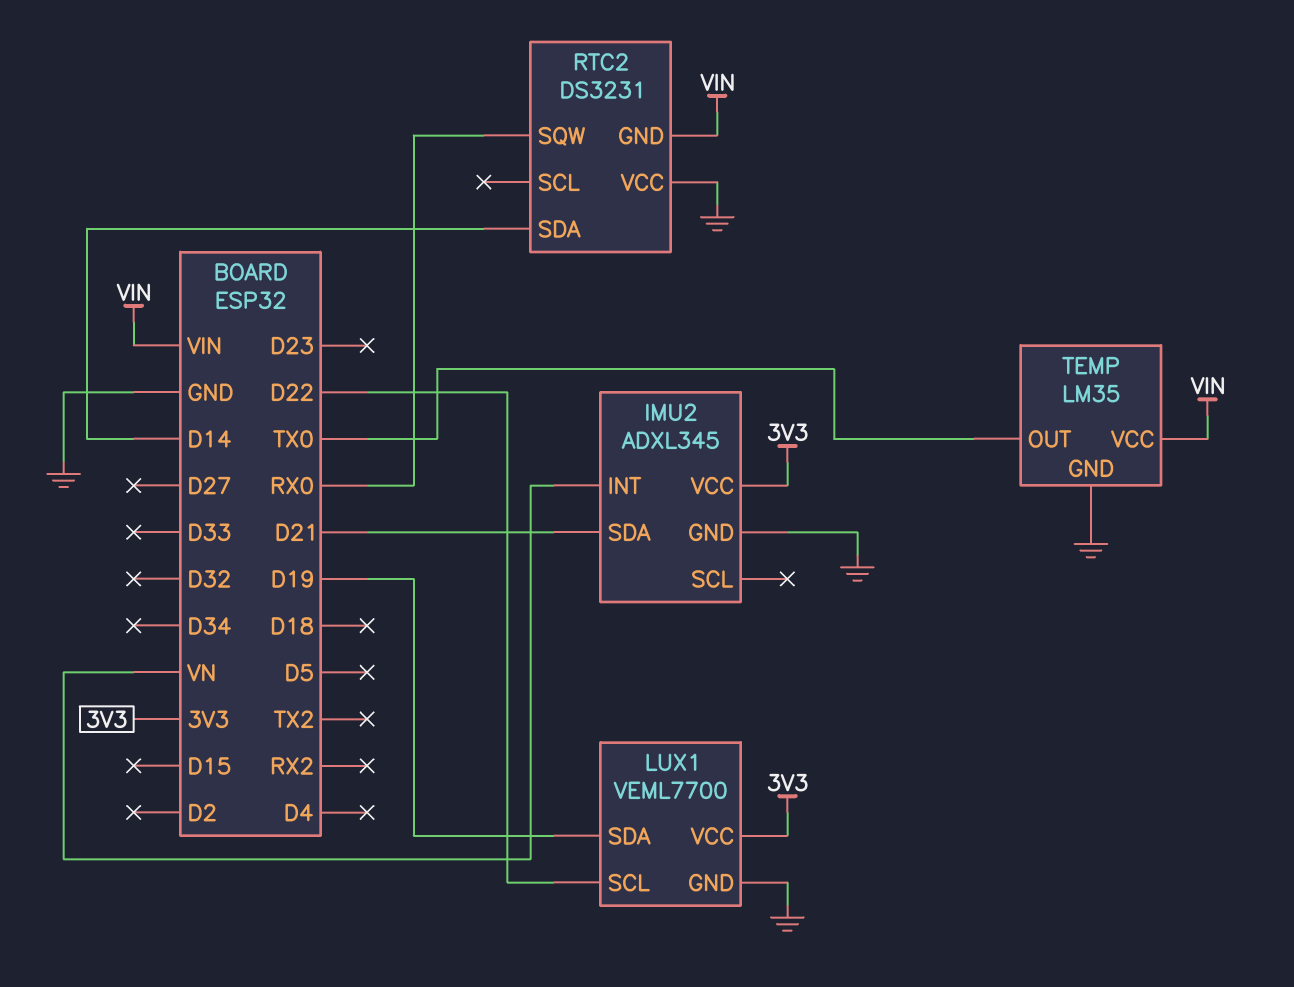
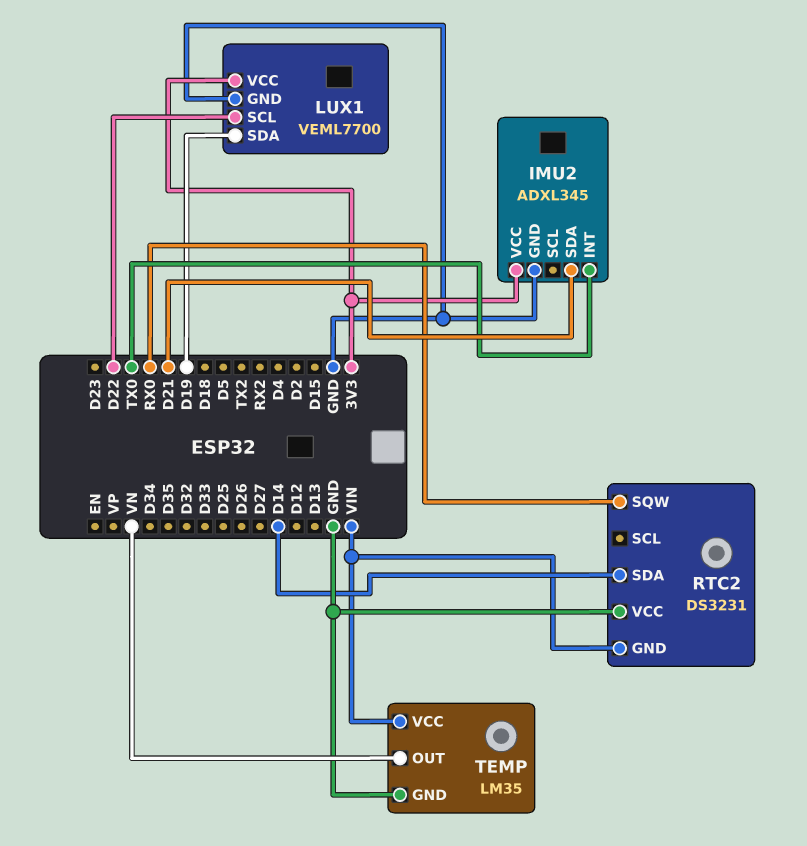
IMU2 pin INT: VN -> TX0
TEMP pin OUT: TX0 -> VN

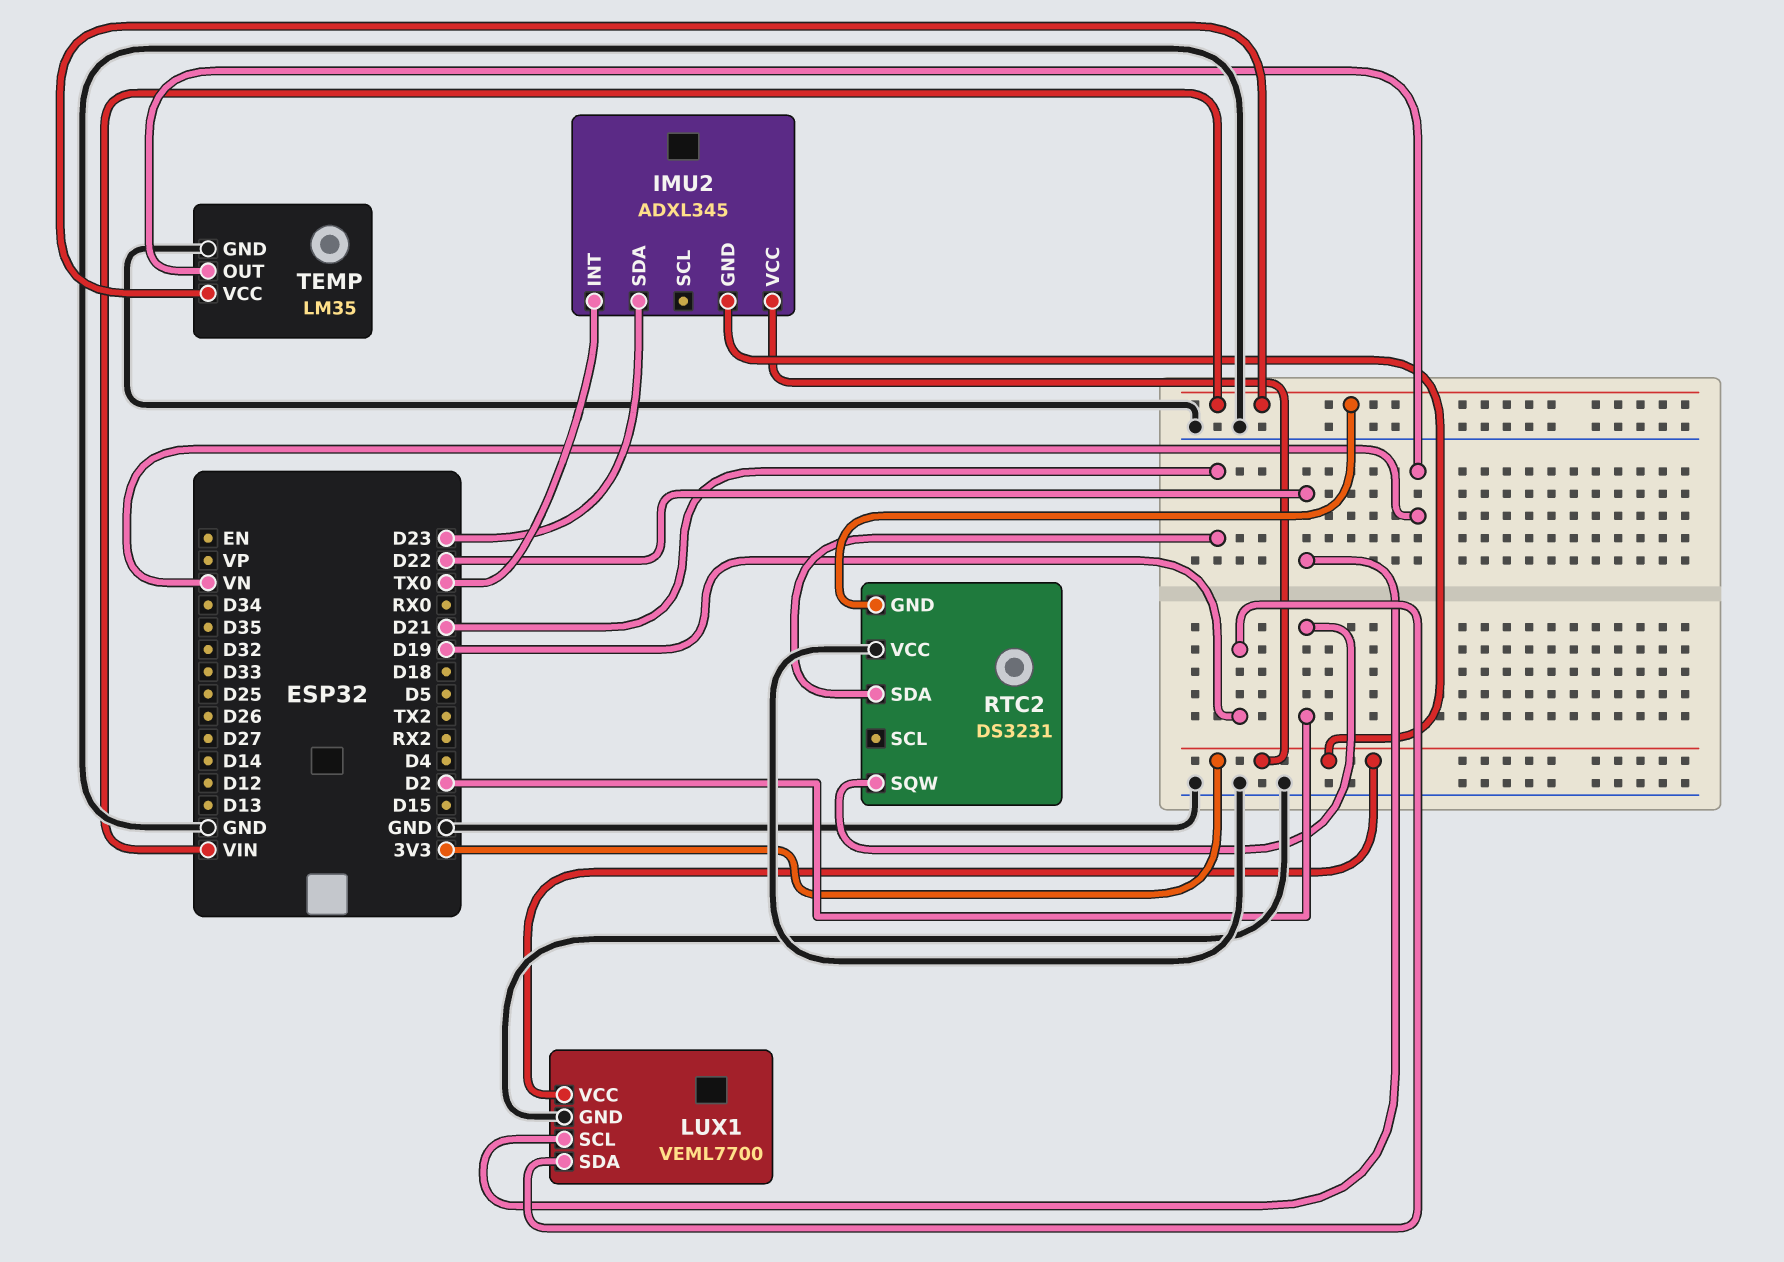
IMU2 pin GND: GND -> 3V3
IMU2 pin SDA: D21 -> D23
RTC2 pin SDA: D14 -> D21
RTC2 pin SQW: RX0 -> D2

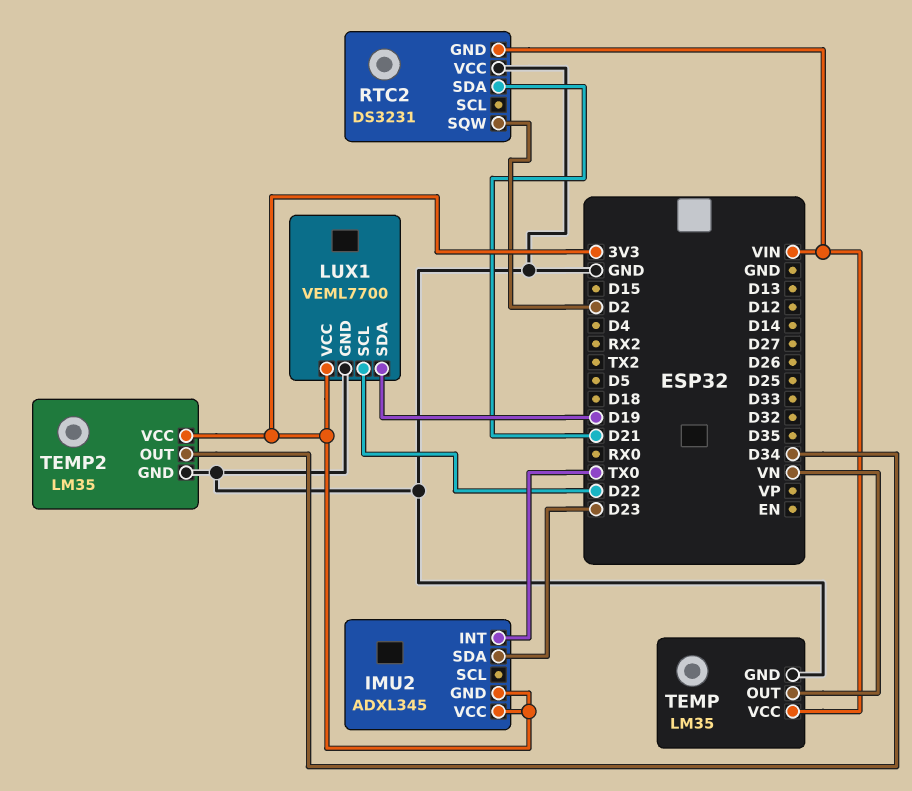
TEMP2: none -> LM35
TEMP2 pin GND: none -> GND
TEMP2 pin OUT: none -> D34
TEMP2 pin VCC: none -> 3V3

